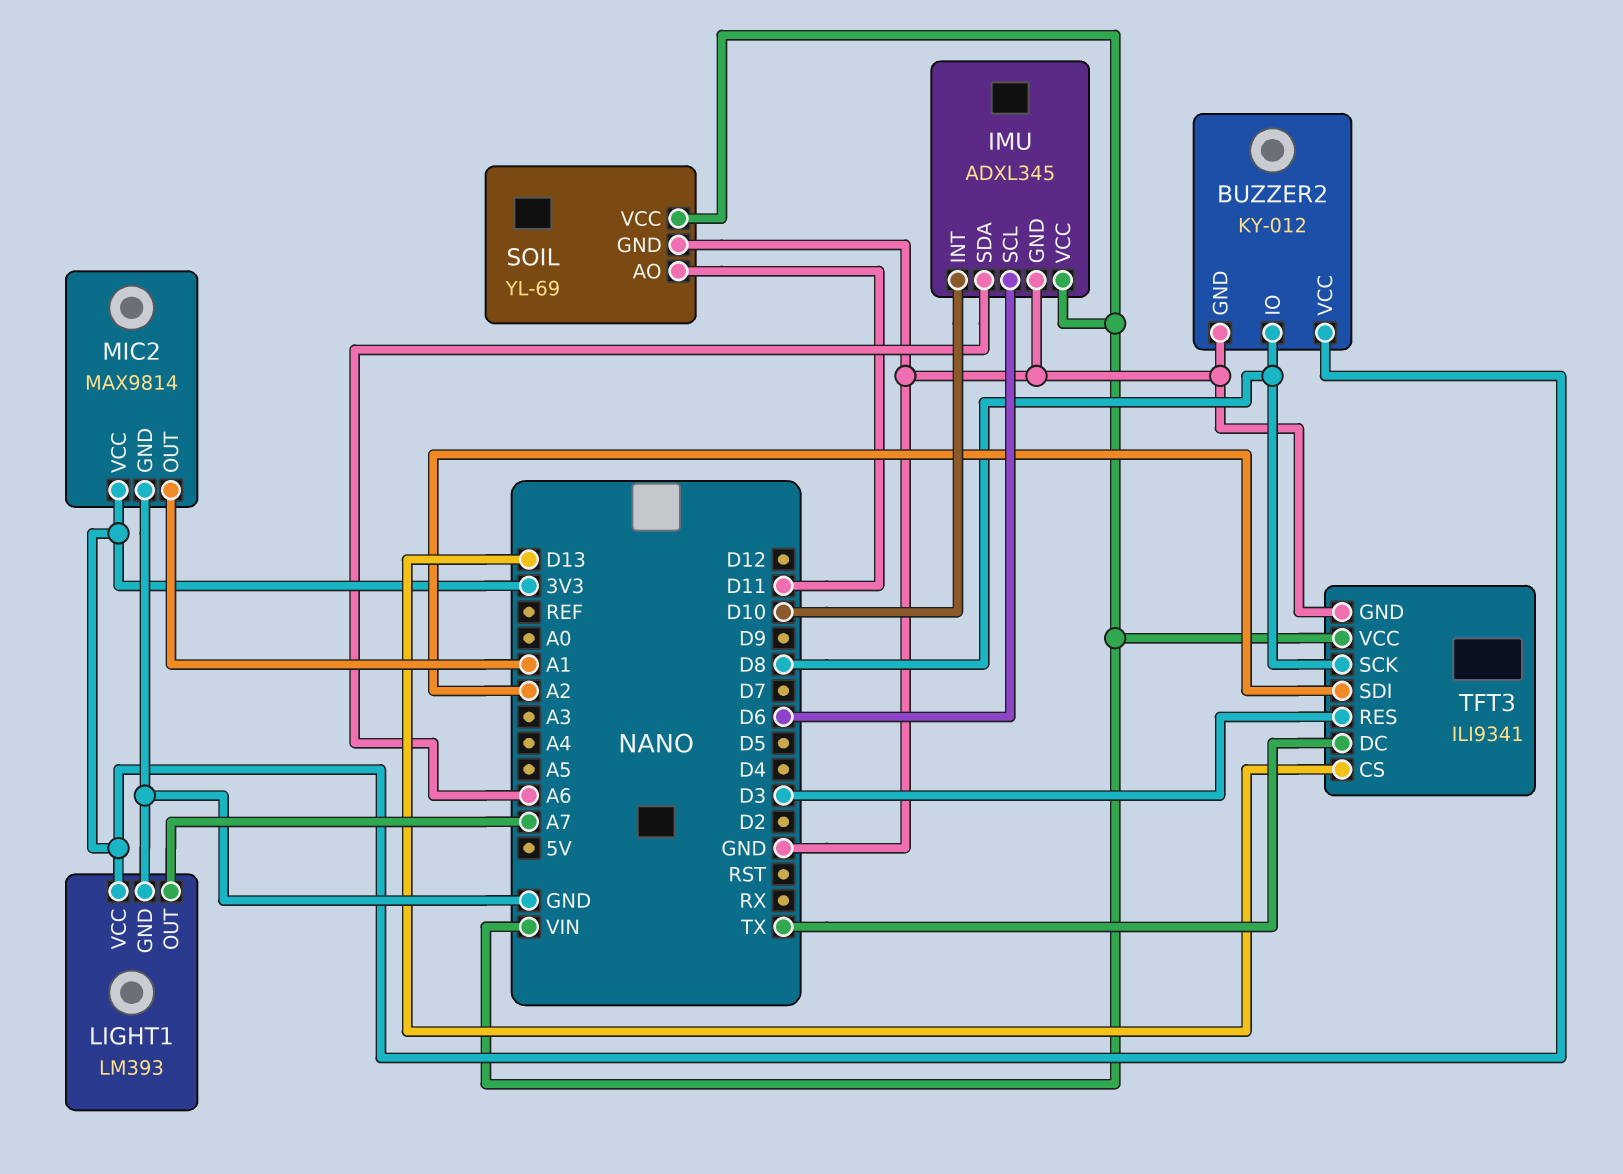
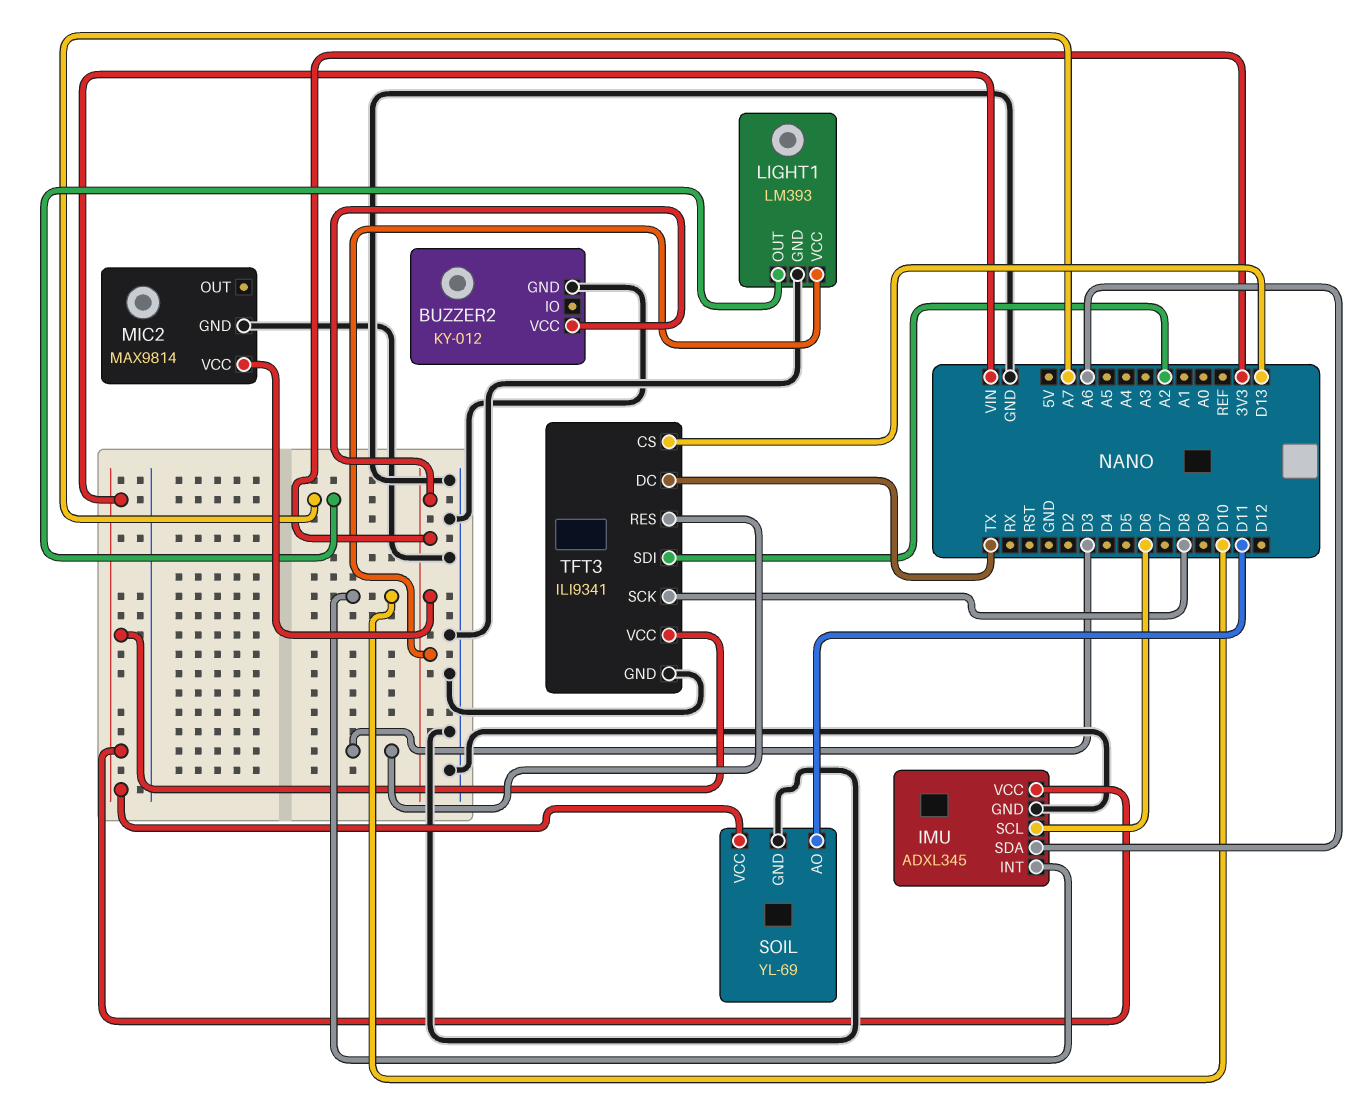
BUZZER2 pin IO: D8 -> none
MIC2 pin OUT: A1 -> none

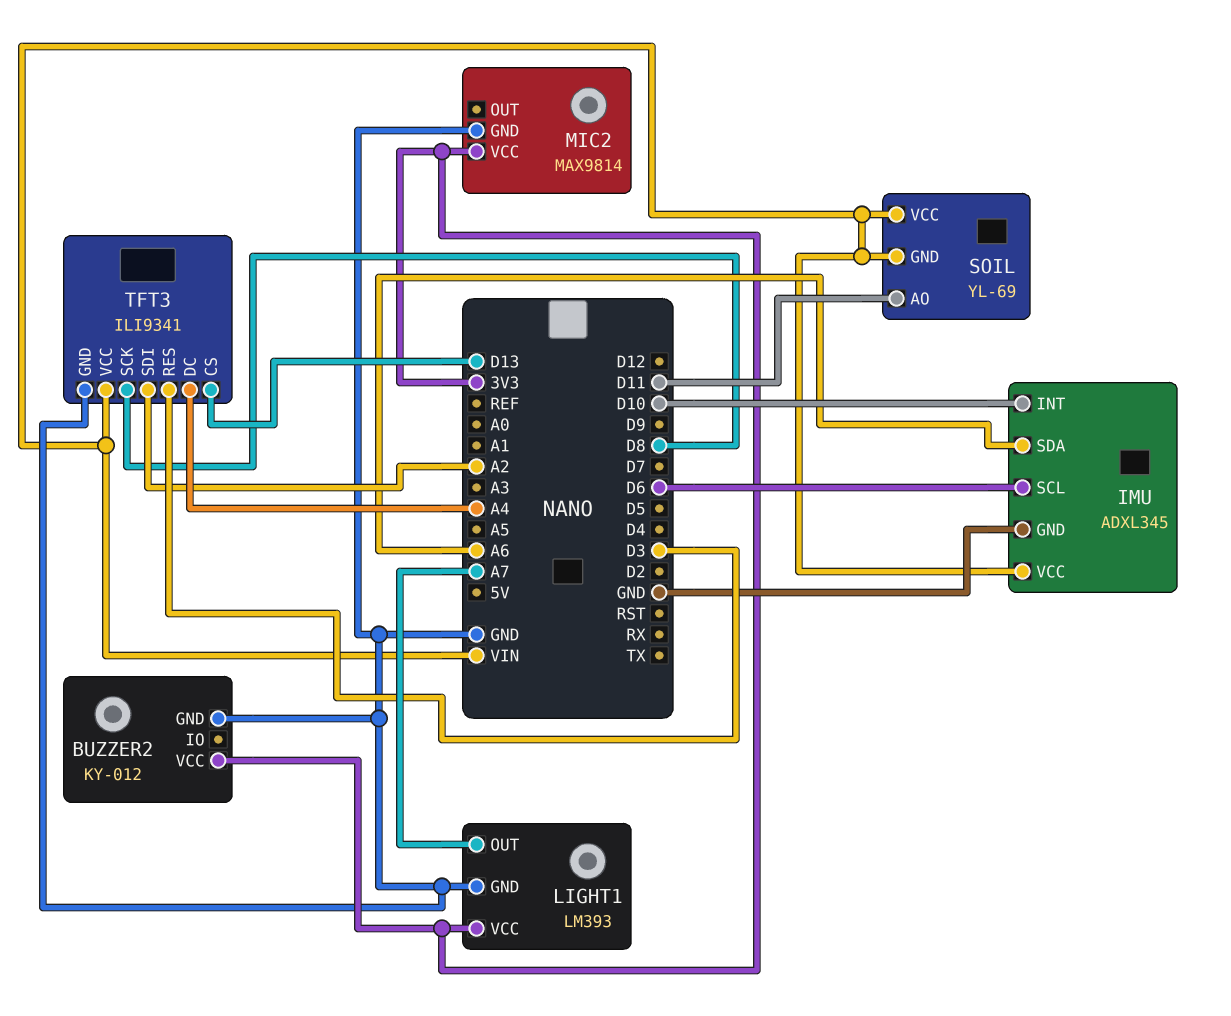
SOIL pin GND: GND -> VIN
TFT3 pin DC: TX -> A4

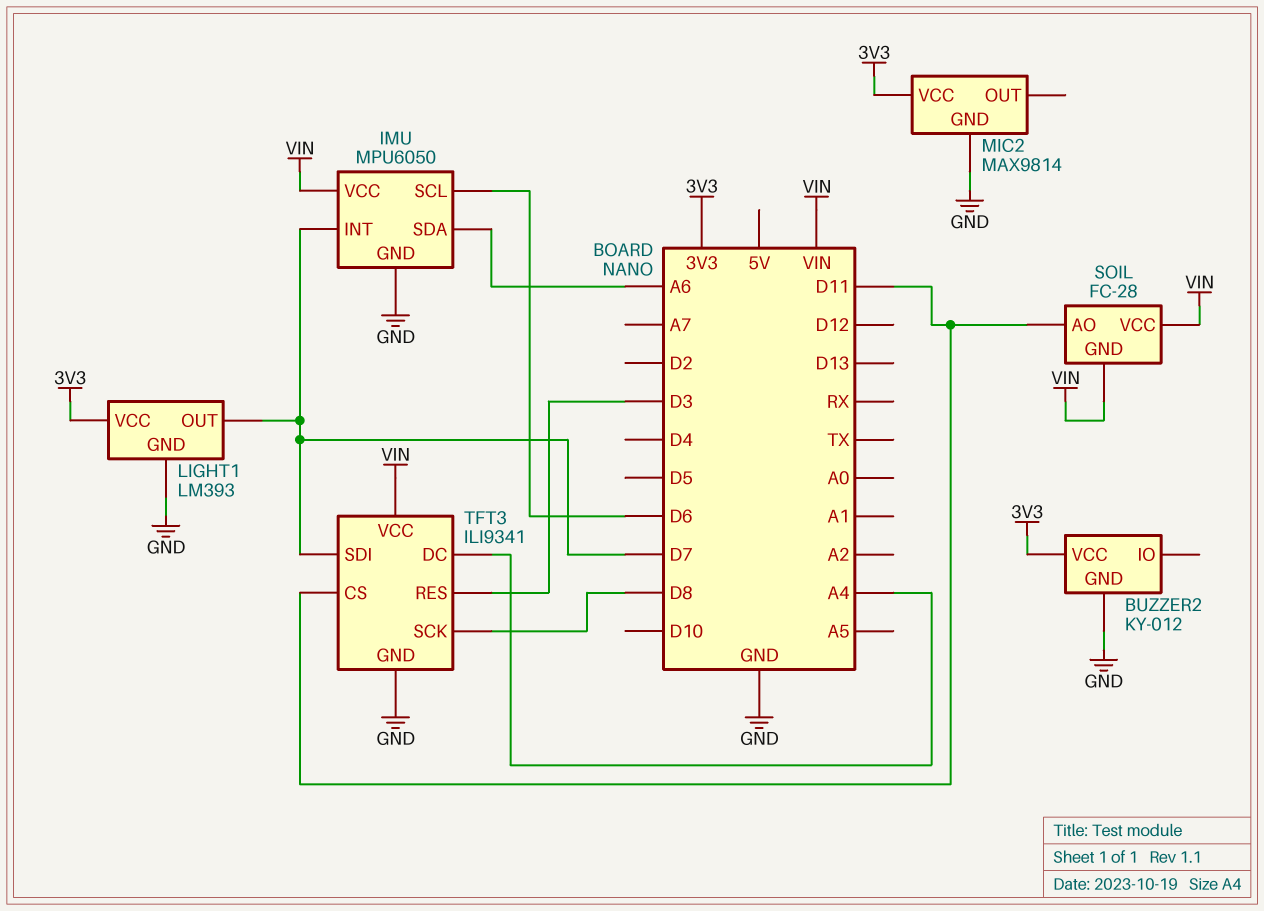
IMU: ADXL345 -> MPU6050
IMU pin INT: D10 -> D7
LIGHT1 pin OUT: A7 -> D7
SOIL: YL-69 -> FC-28
TFT3 pin CS: D13 -> D11
TFT3 pin SDI: A2 -> D7

